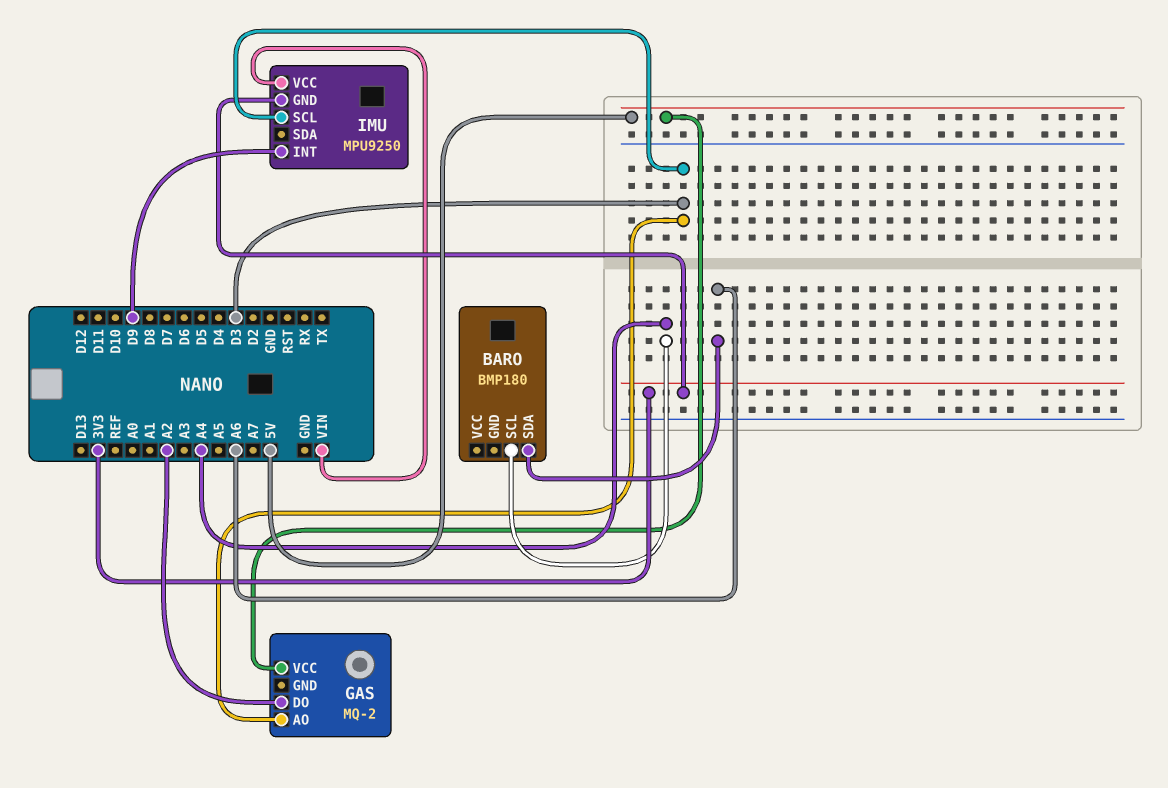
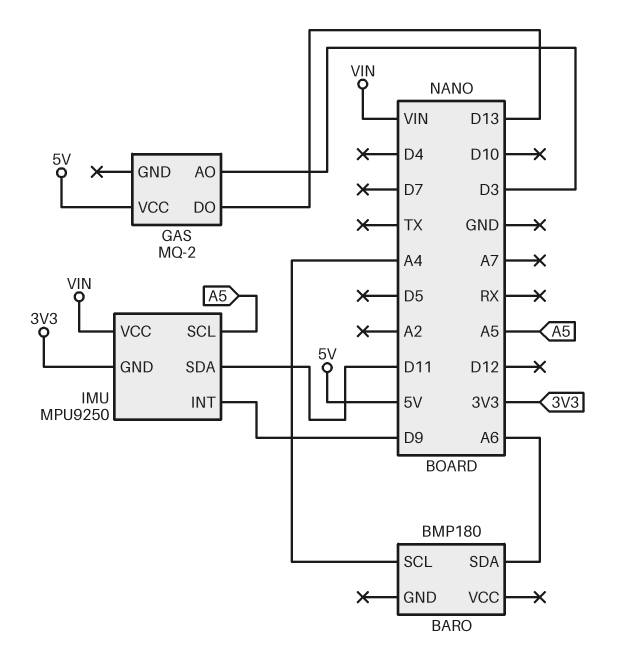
GAS pin DO: A2 -> D13
IMU pin SCL: D3 -> A5
IMU pin SDA: none -> D11

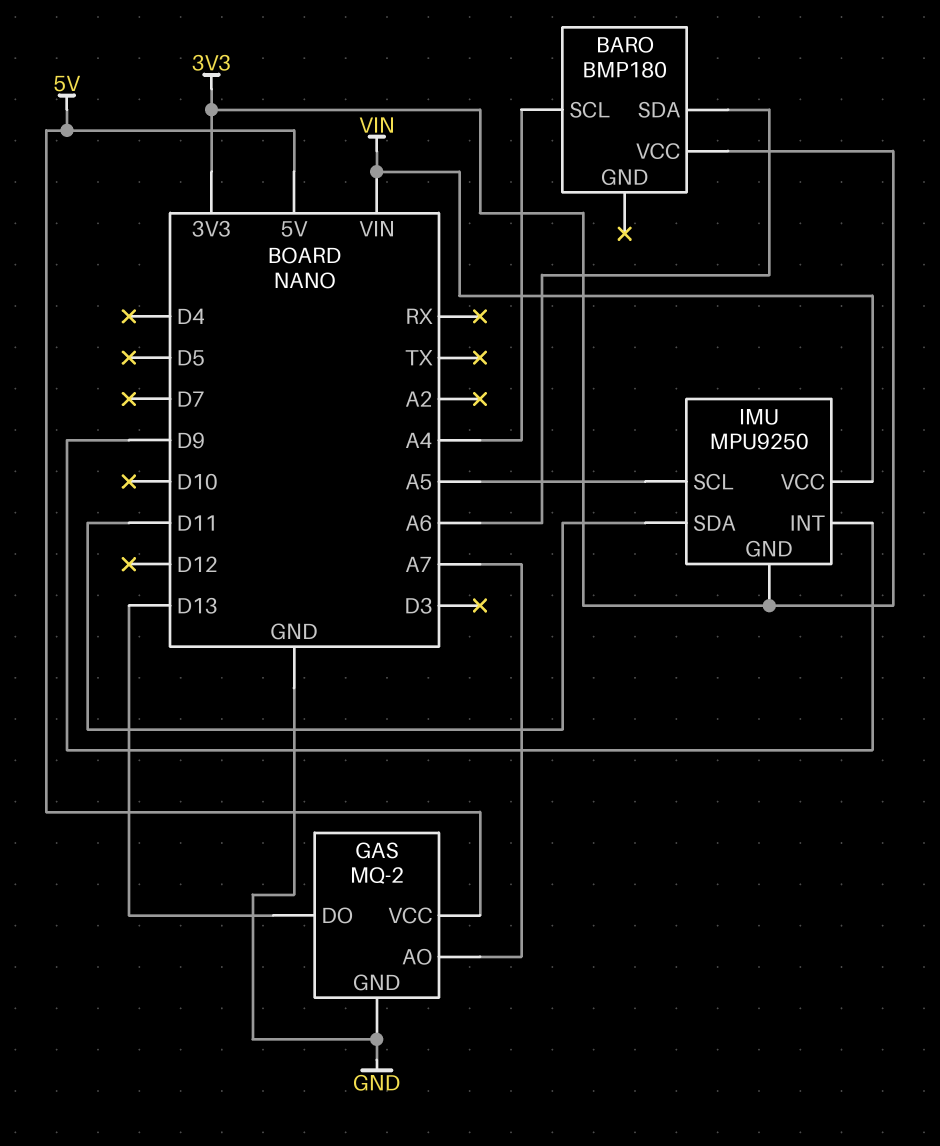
BARO pin VCC: none -> 3V3
GAS pin AO: D3 -> A7
GAS pin GND: none -> GND

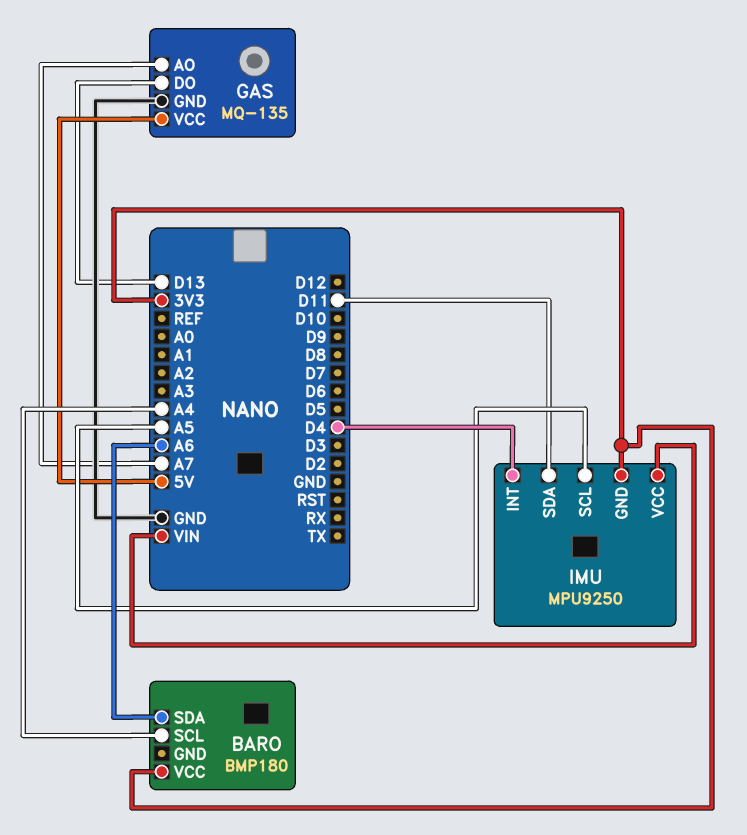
GAS: MQ-2 -> MQ-135
IMU pin INT: D9 -> D4

